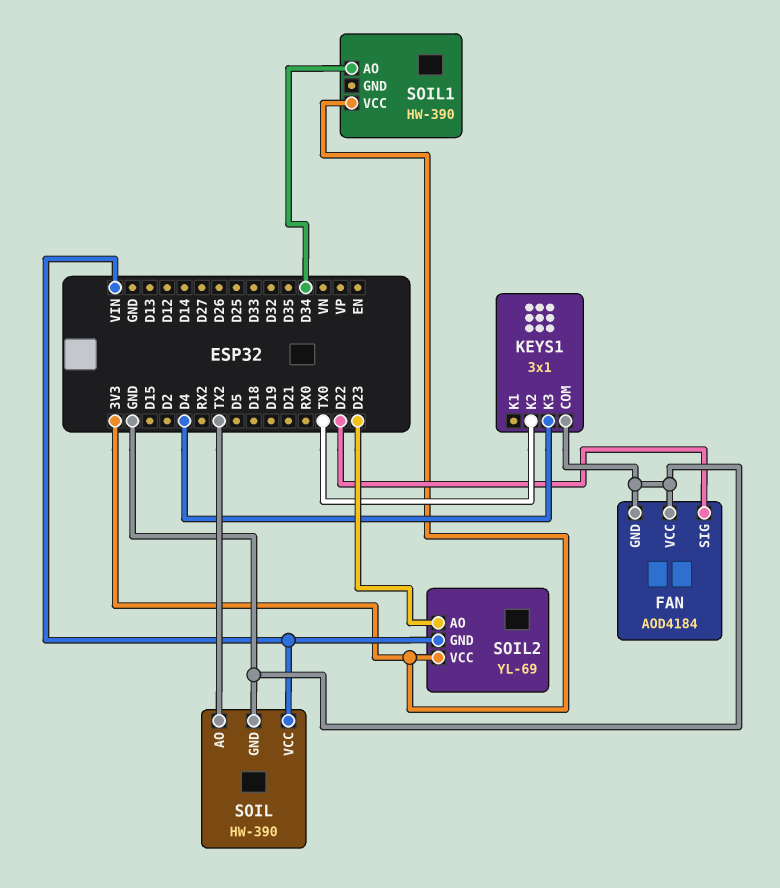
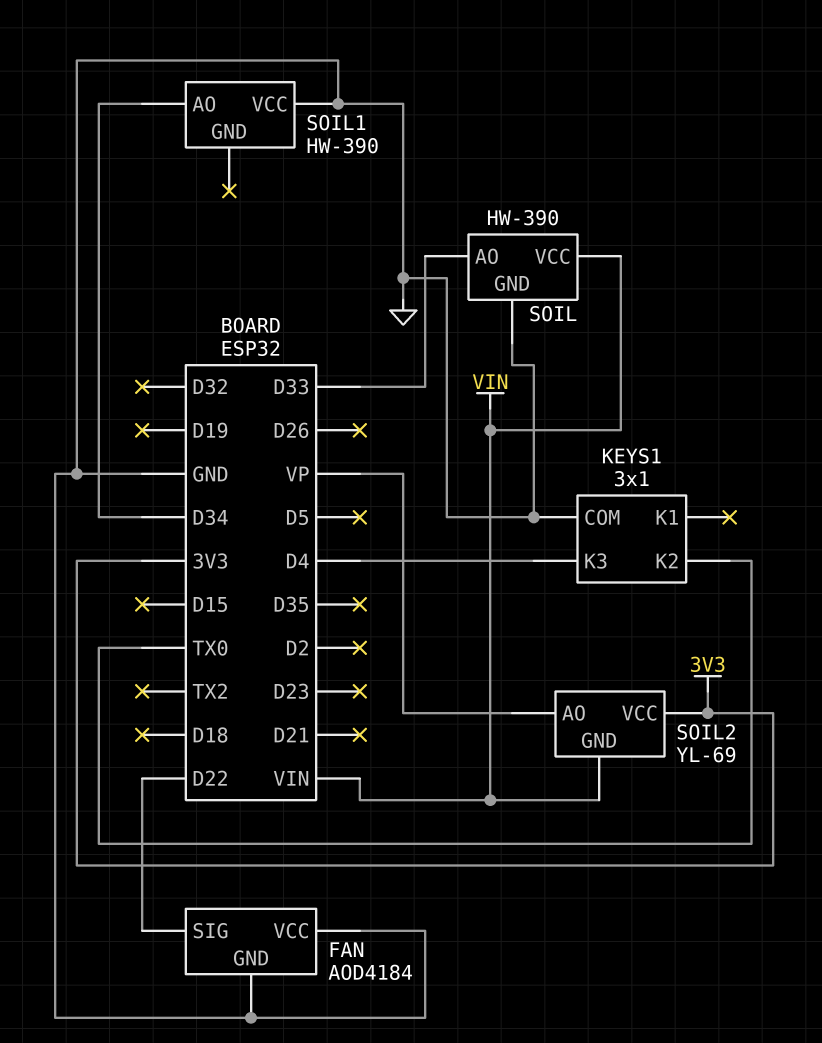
SOIL pin AO: TX2 -> D33
SOIL1 pin VCC: 3V3 -> GND
SOIL2 pin AO: D23 -> VP

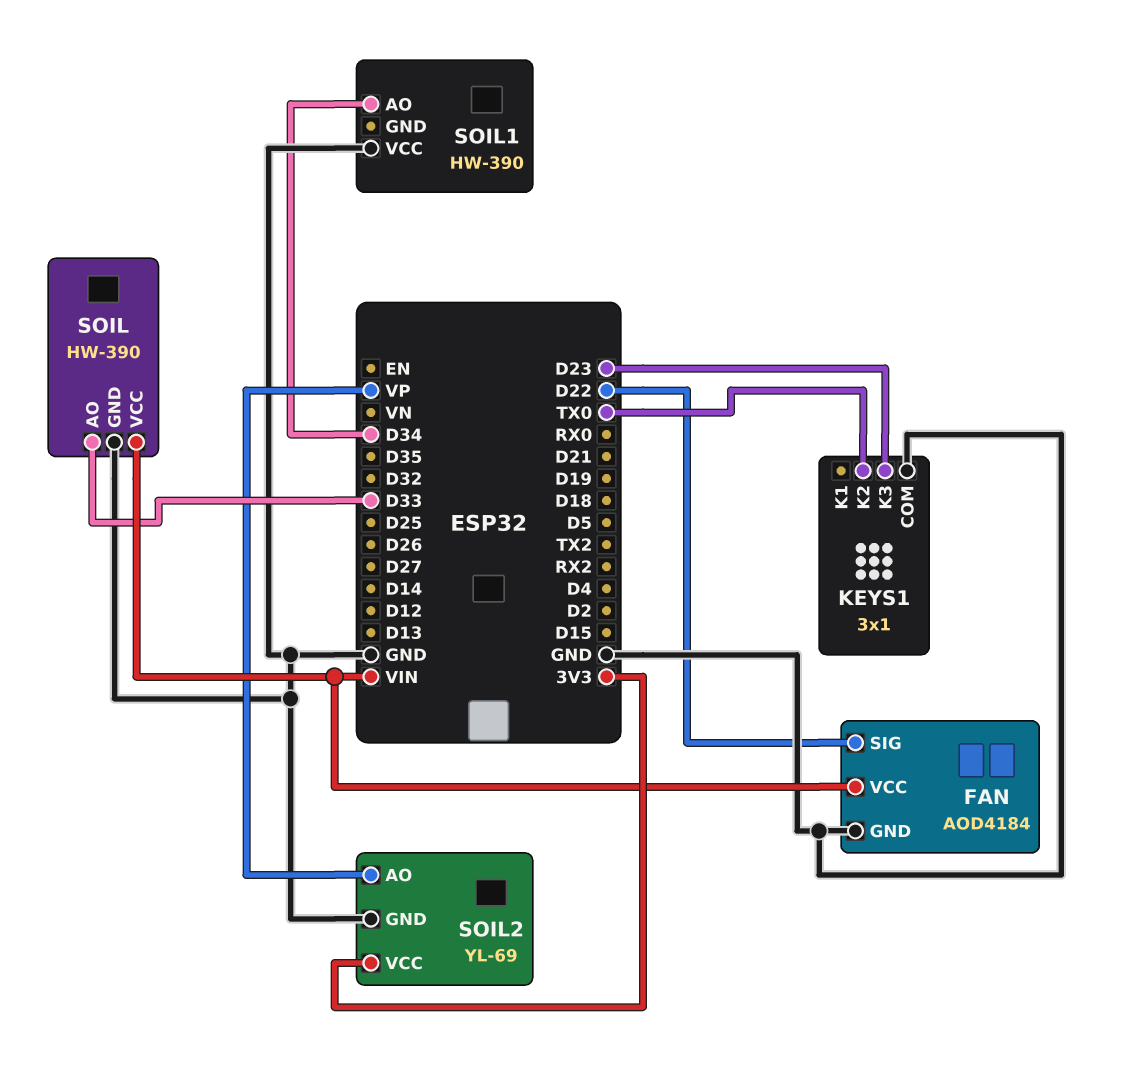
FAN pin VCC: GND -> VIN
KEYS1 pin K3: D4 -> D23
SOIL2 pin GND: VIN -> GND

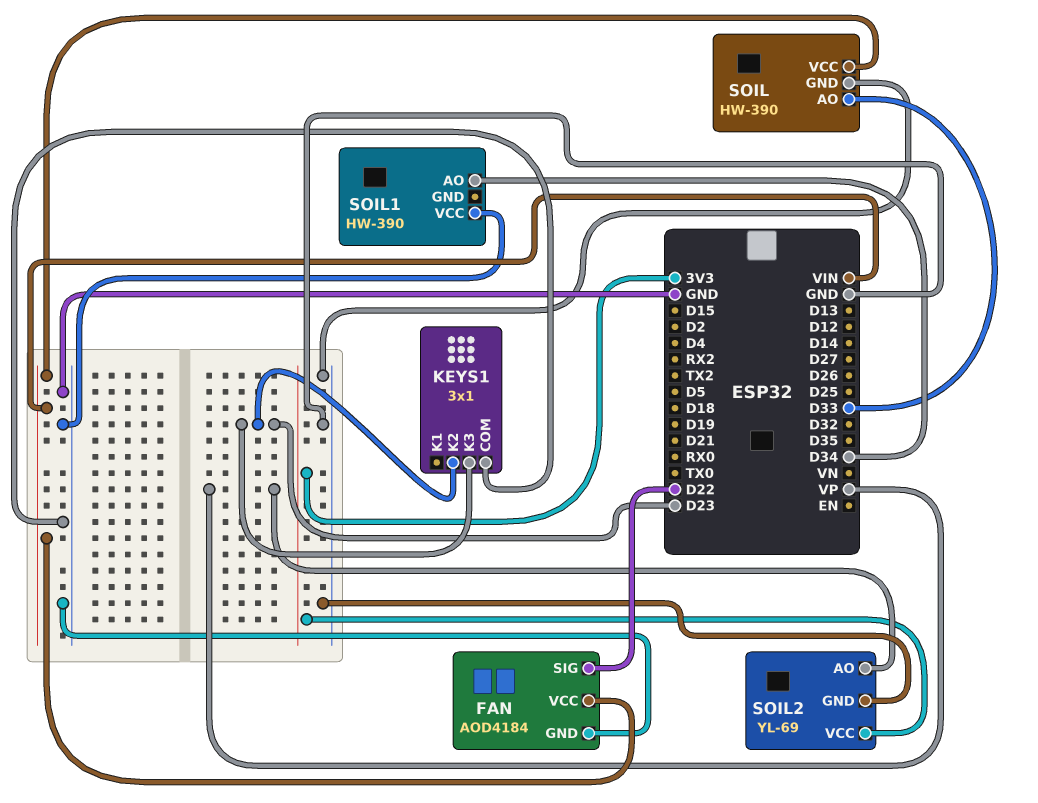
KEYS1 pin K2: TX0 -> D23

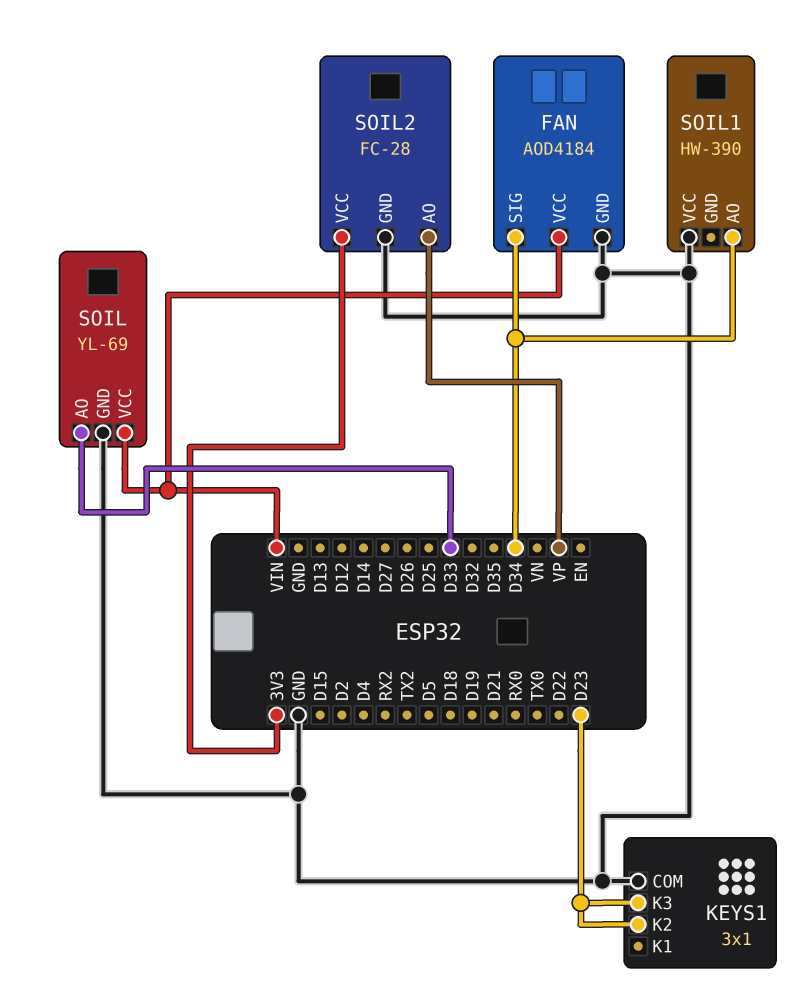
FAN pin SIG: D22 -> D34
SOIL: HW-390 -> YL-69
SOIL2: YL-69 -> FC-28

